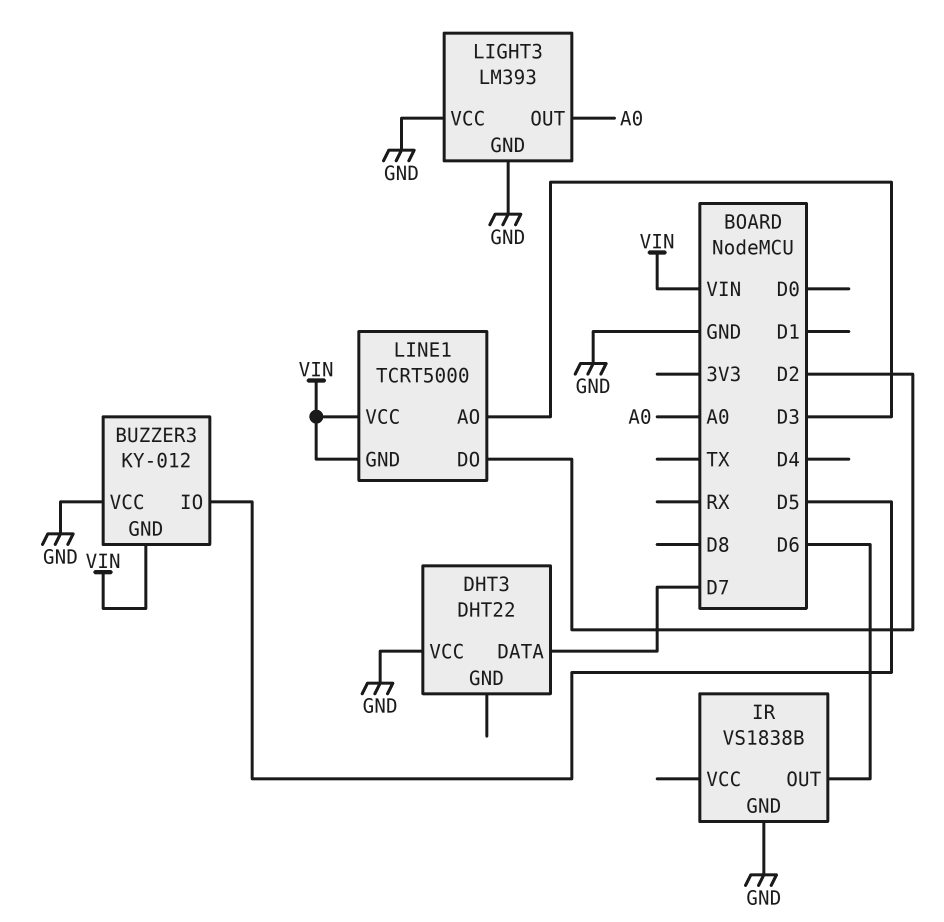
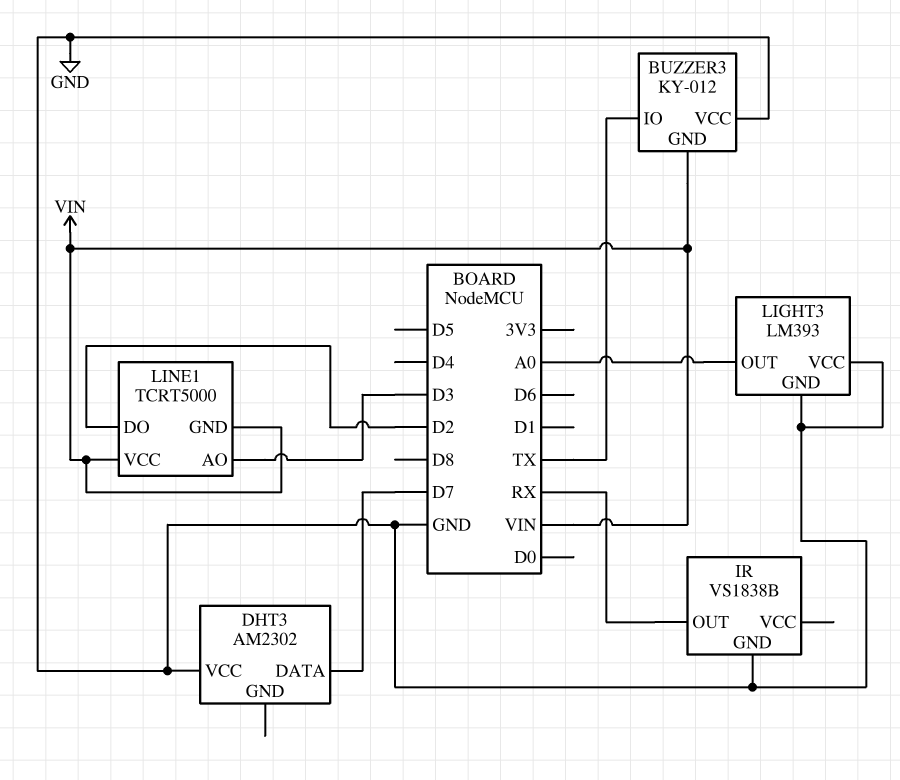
BUZZER3 pin IO: D5 -> TX
DHT3: DHT22 -> AM2302
IR pin OUT: D6 -> RX

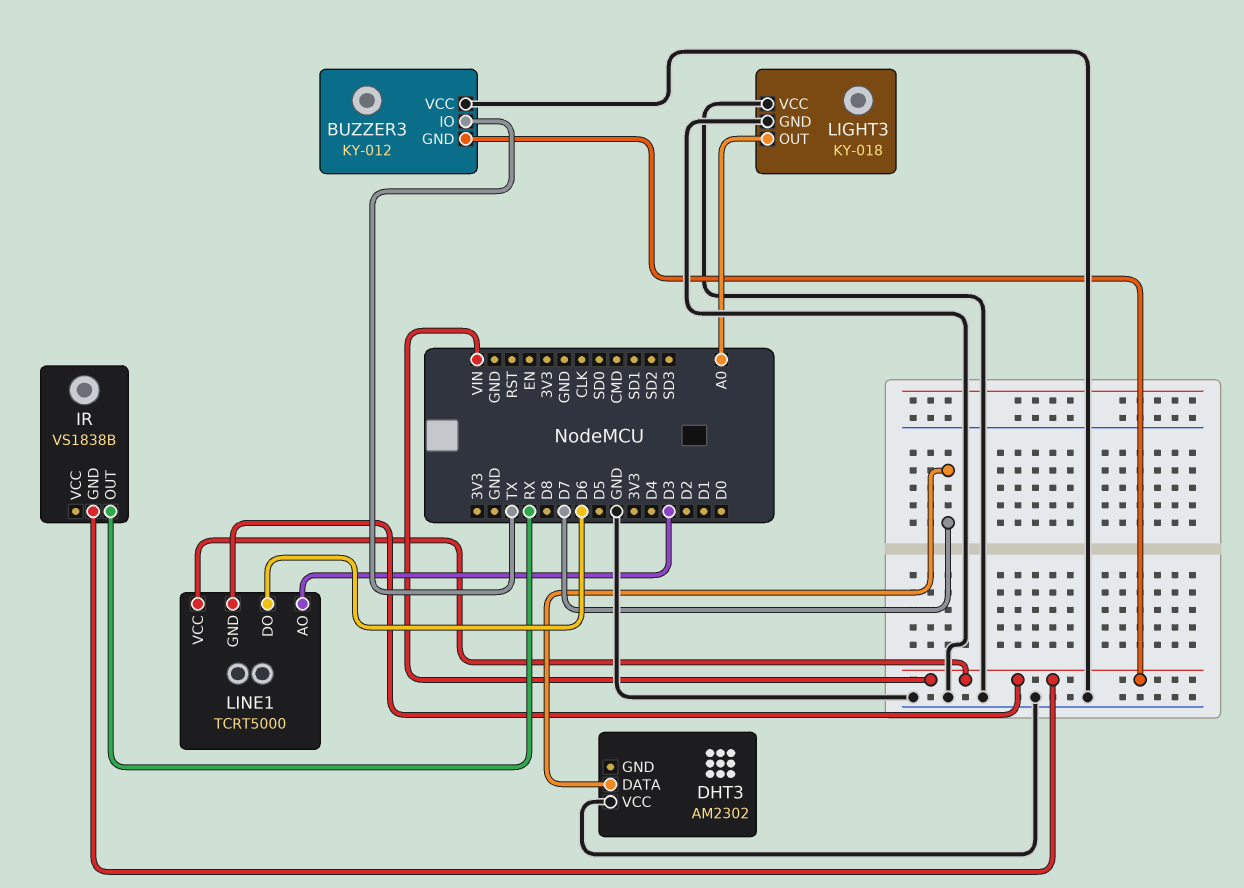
IR pin GND: GND -> VIN
LIGHT3: LM393 -> KY-018
LINE1 pin DO: D2 -> D6

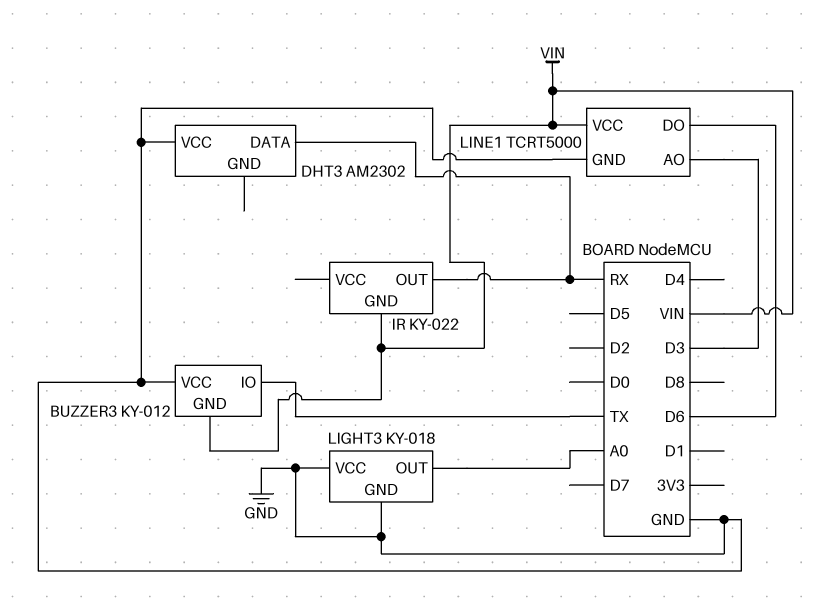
DHT3 pin DATA: D7 -> RX
IR: VS1838B -> KY-022
LINE1 pin GND: VIN -> GND

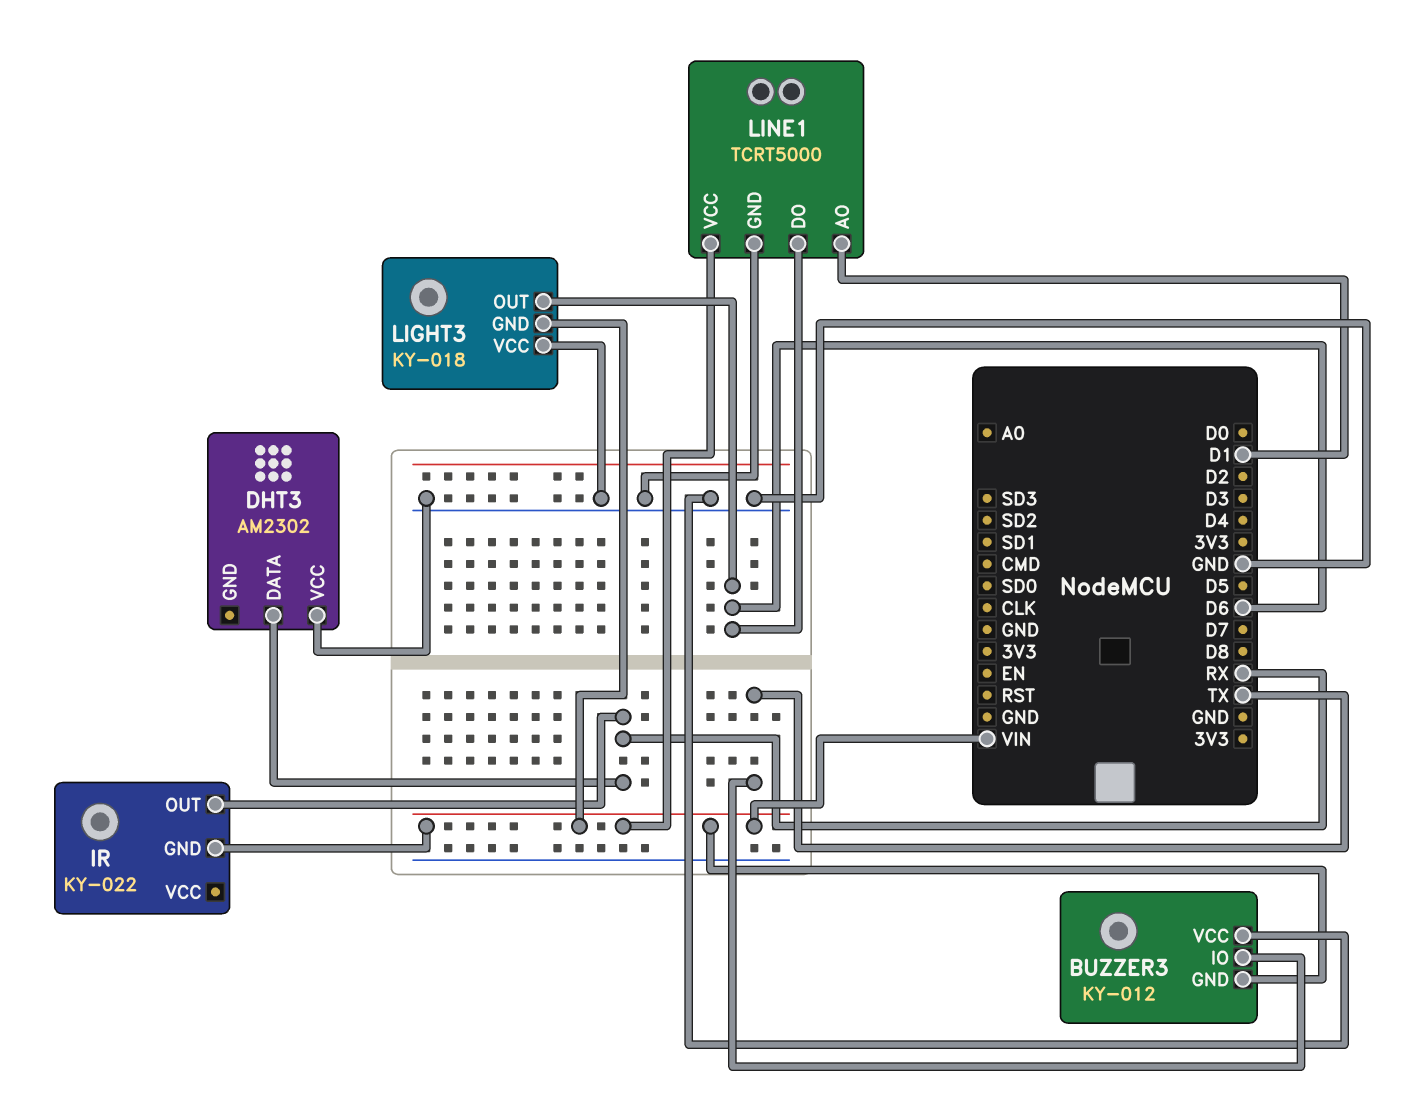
LIGHT3 pin GND: GND -> VIN
LIGHT3 pin OUT: A0 -> D6
LINE1 pin AO: D3 -> D1

